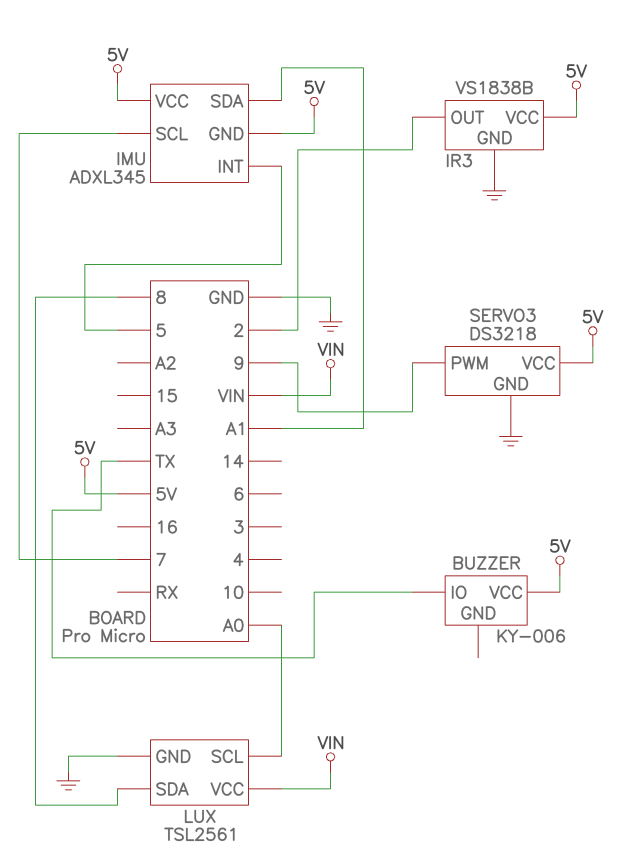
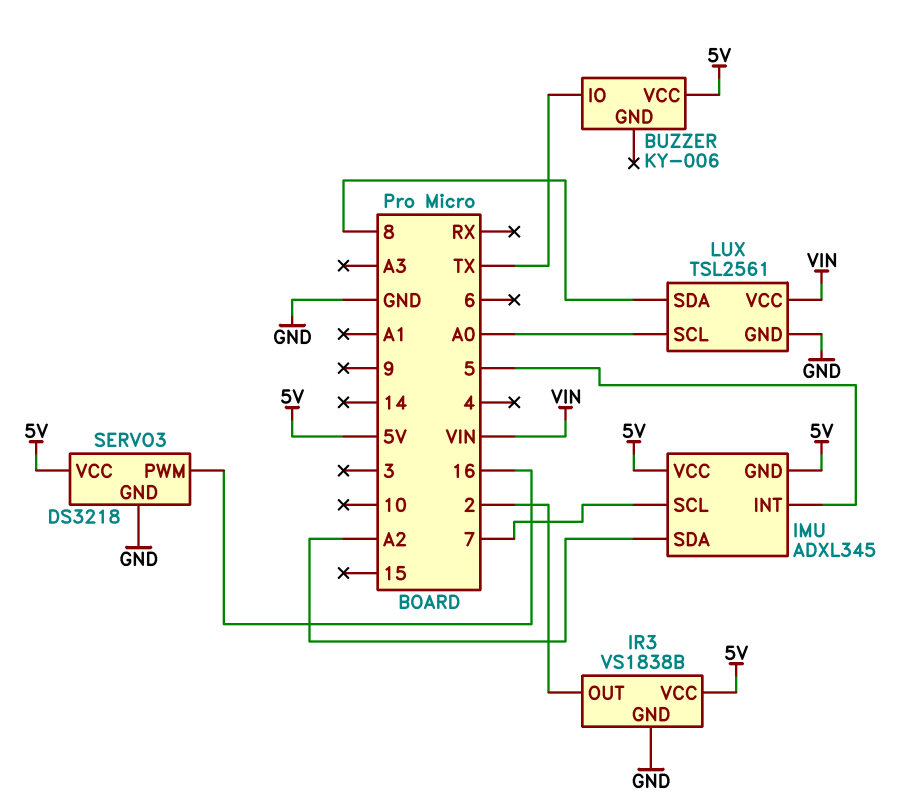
IMU pin SDA: A1 -> A2
SERVO3 pin PWM: 9 -> 16

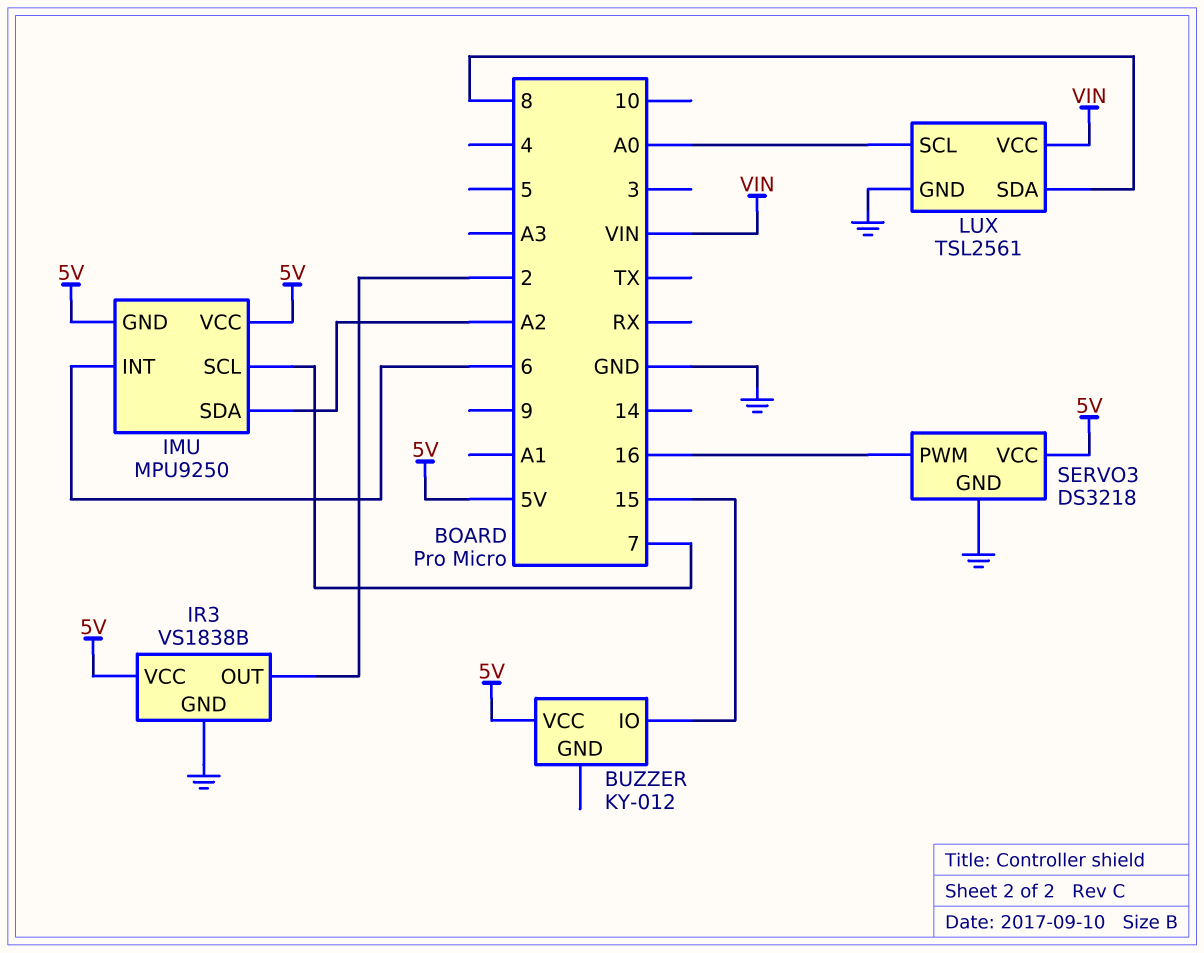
BUZZER: KY-006 -> KY-012
BUZZER pin IO: TX -> 15
IMU: ADXL345 -> MPU9250
IMU pin INT: 5 -> 6

